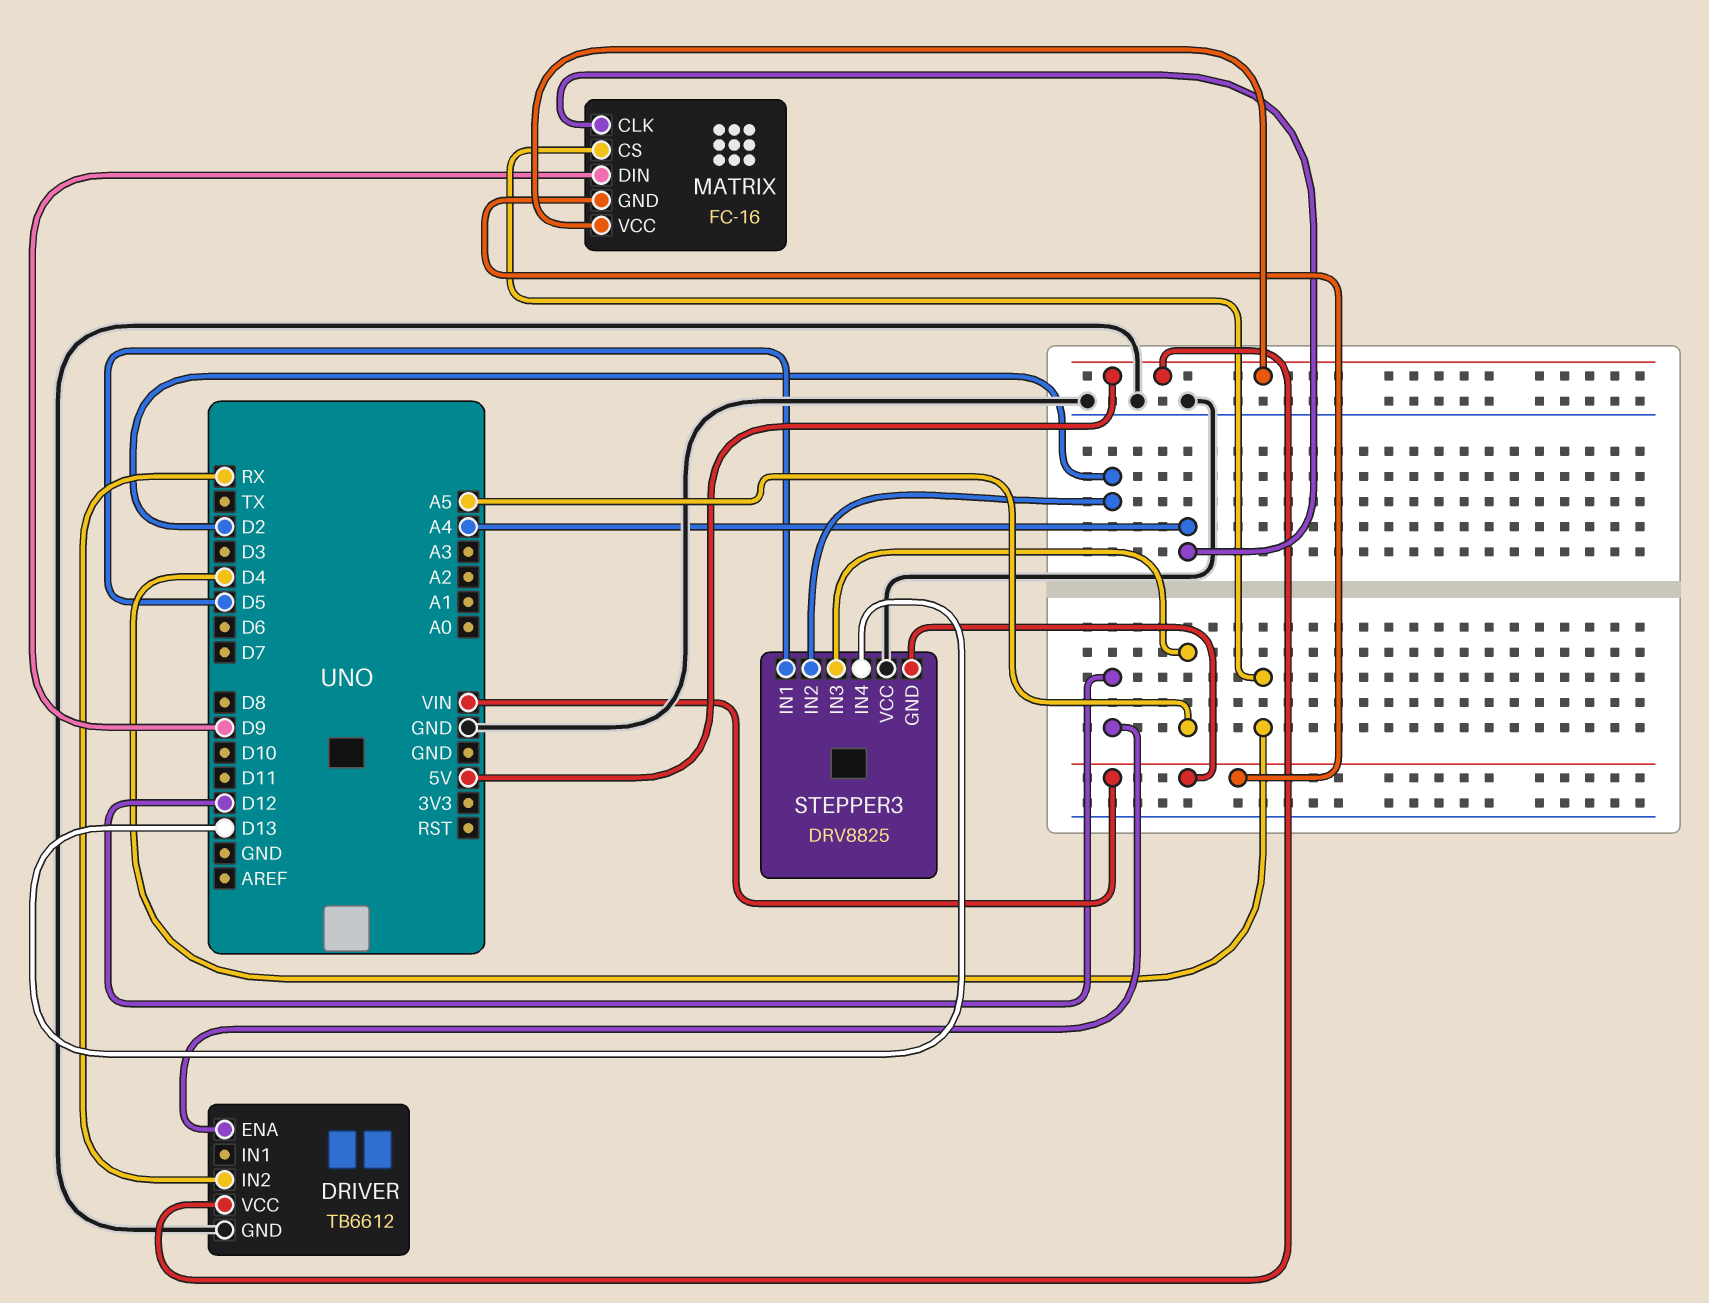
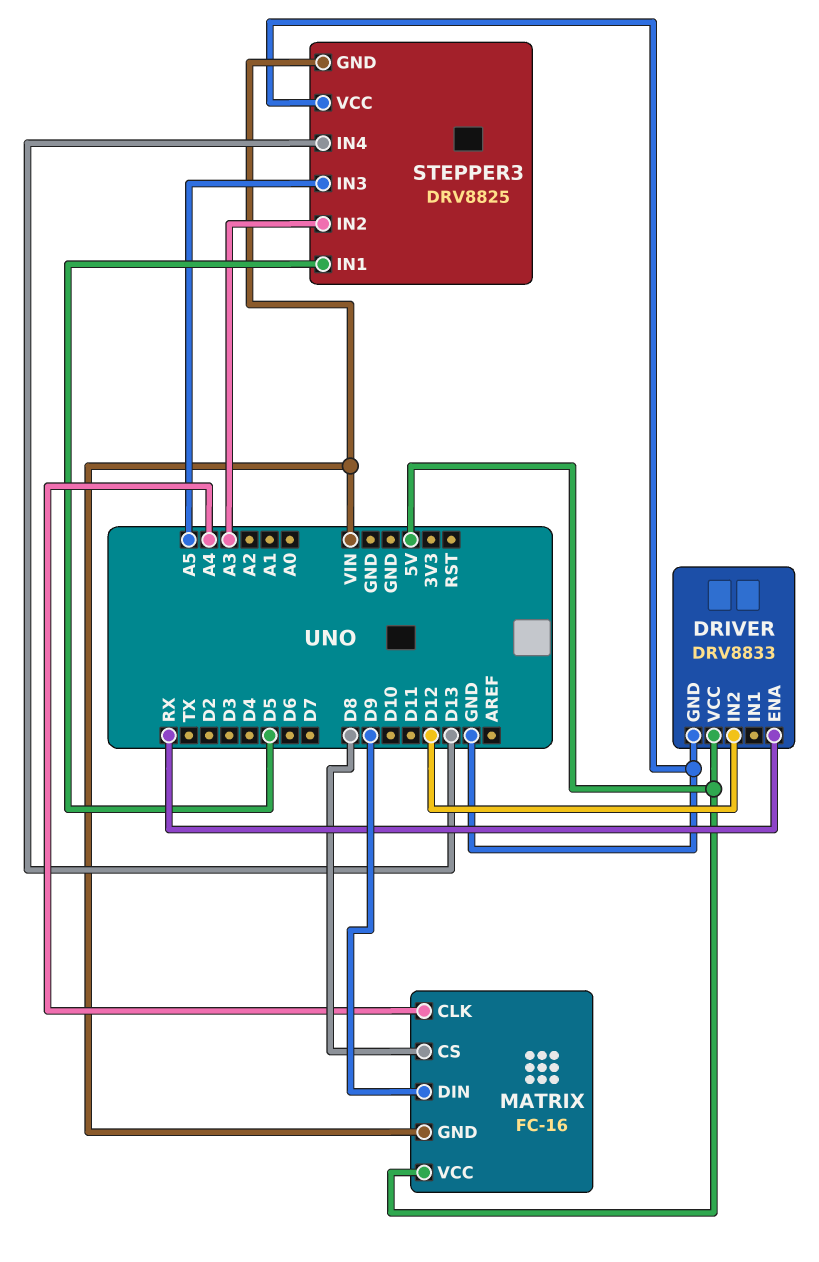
DRIVER: TB6612 -> DRV8833
DRIVER pin ENA: D12 -> RX
DRIVER pin IN2: RX -> D12
MATRIX pin CS: D4 -> D8
STEPPER3 pin IN2: D2 -> A3

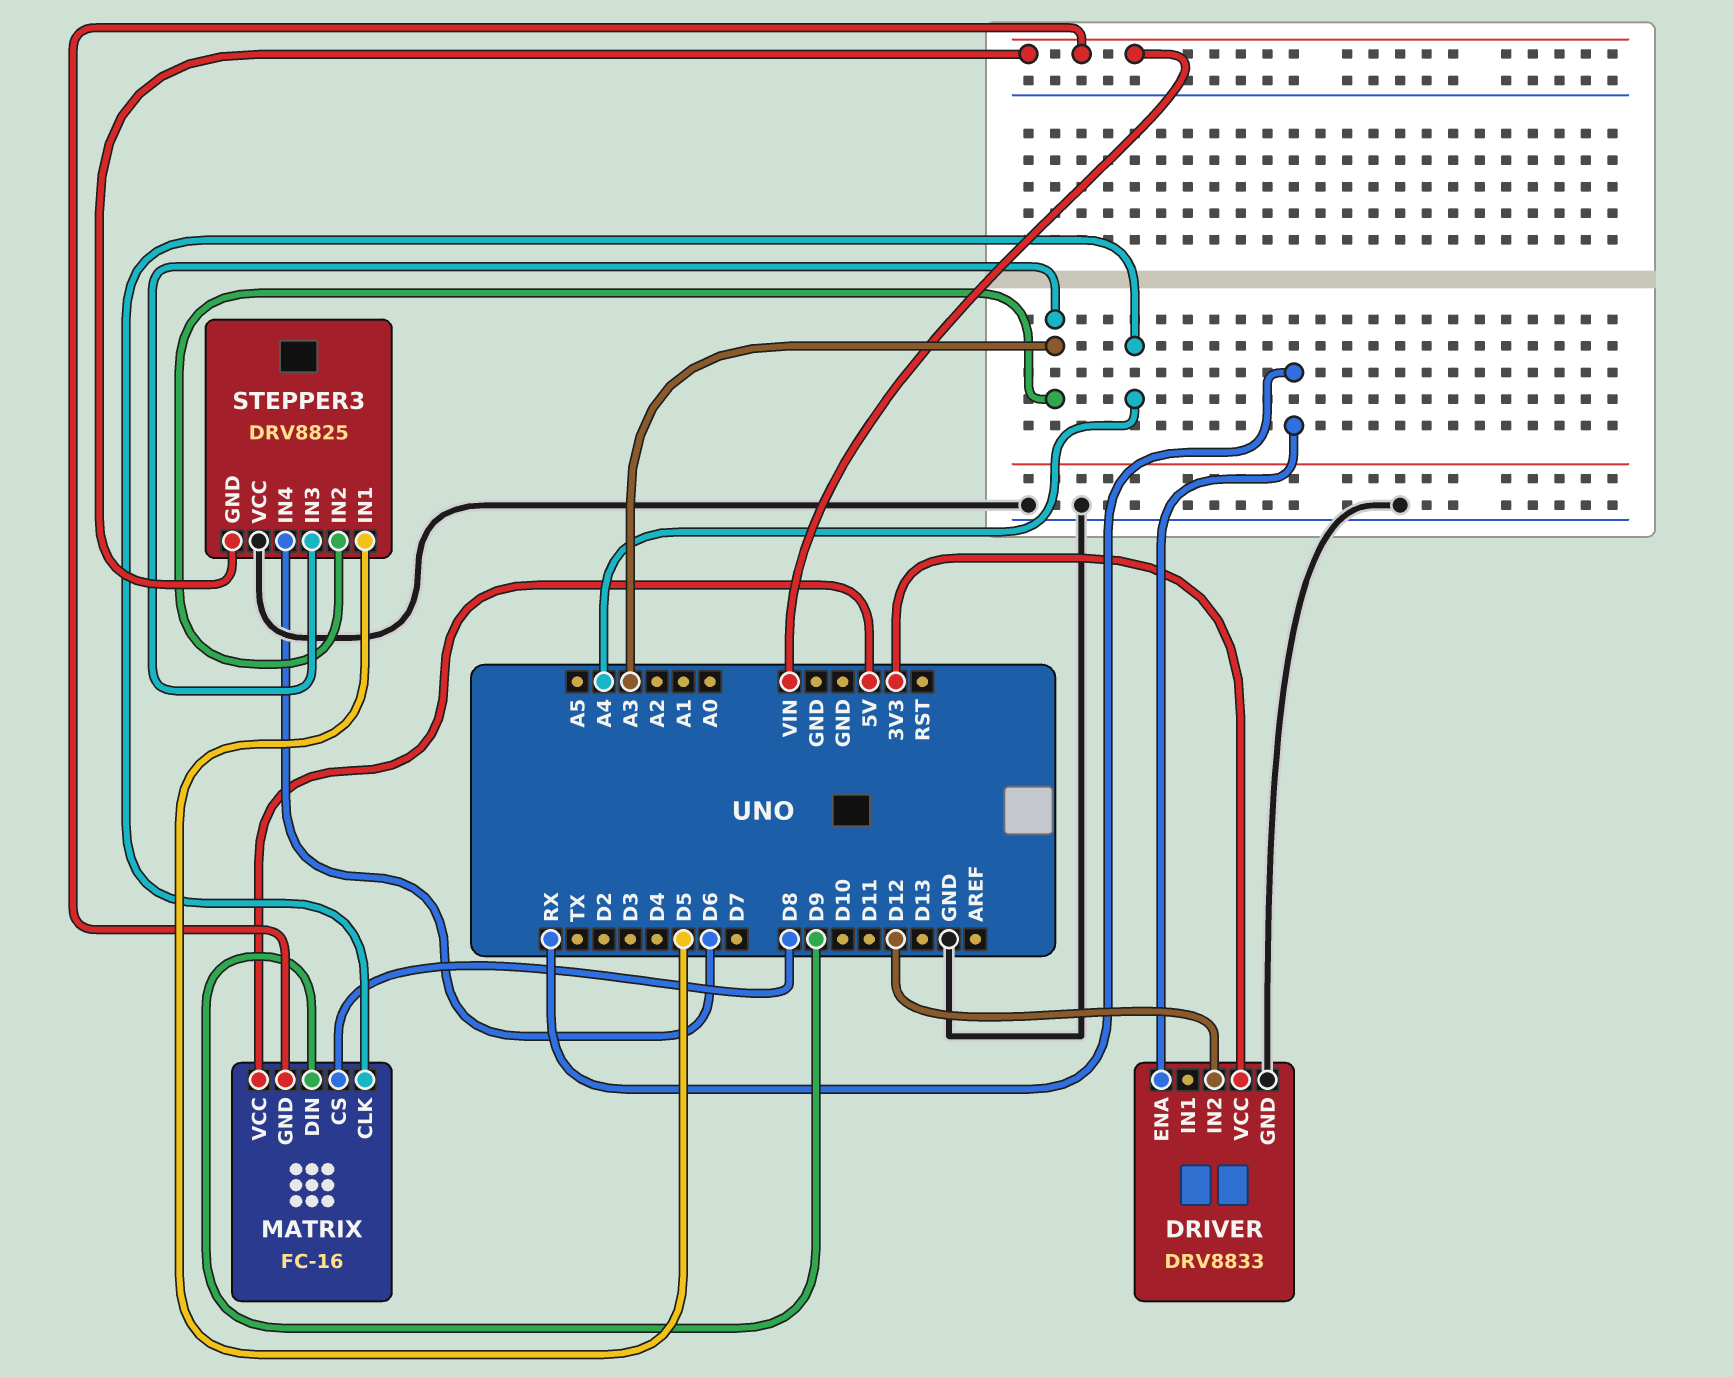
DRIVER pin VCC: 5V -> 3V3
STEPPER3 pin IN3: A5 -> A3
STEPPER3 pin IN4: D13 -> D6

